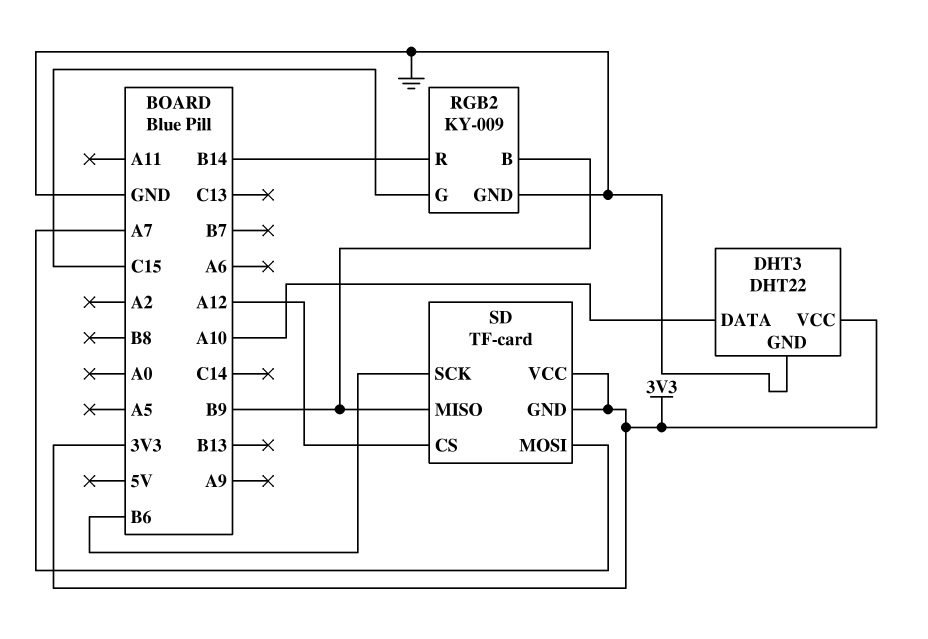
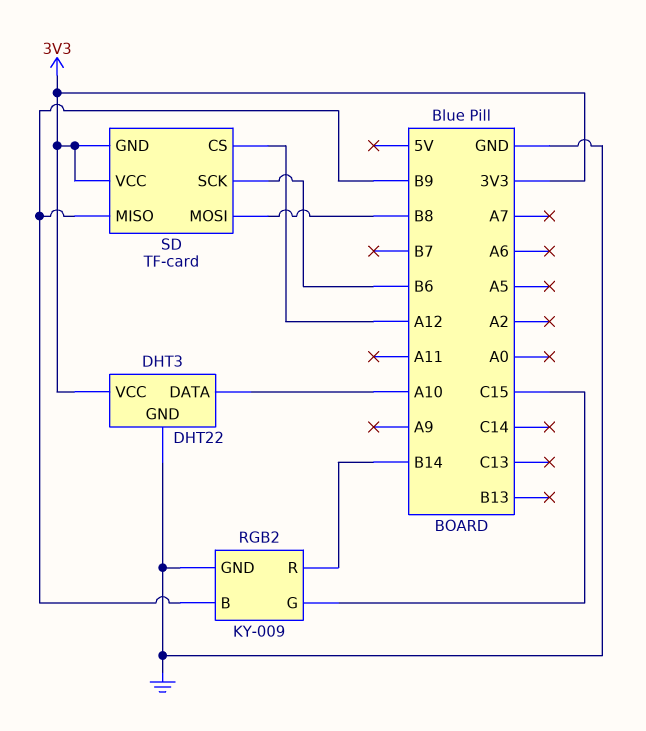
SD pin MOSI: A7 -> B8

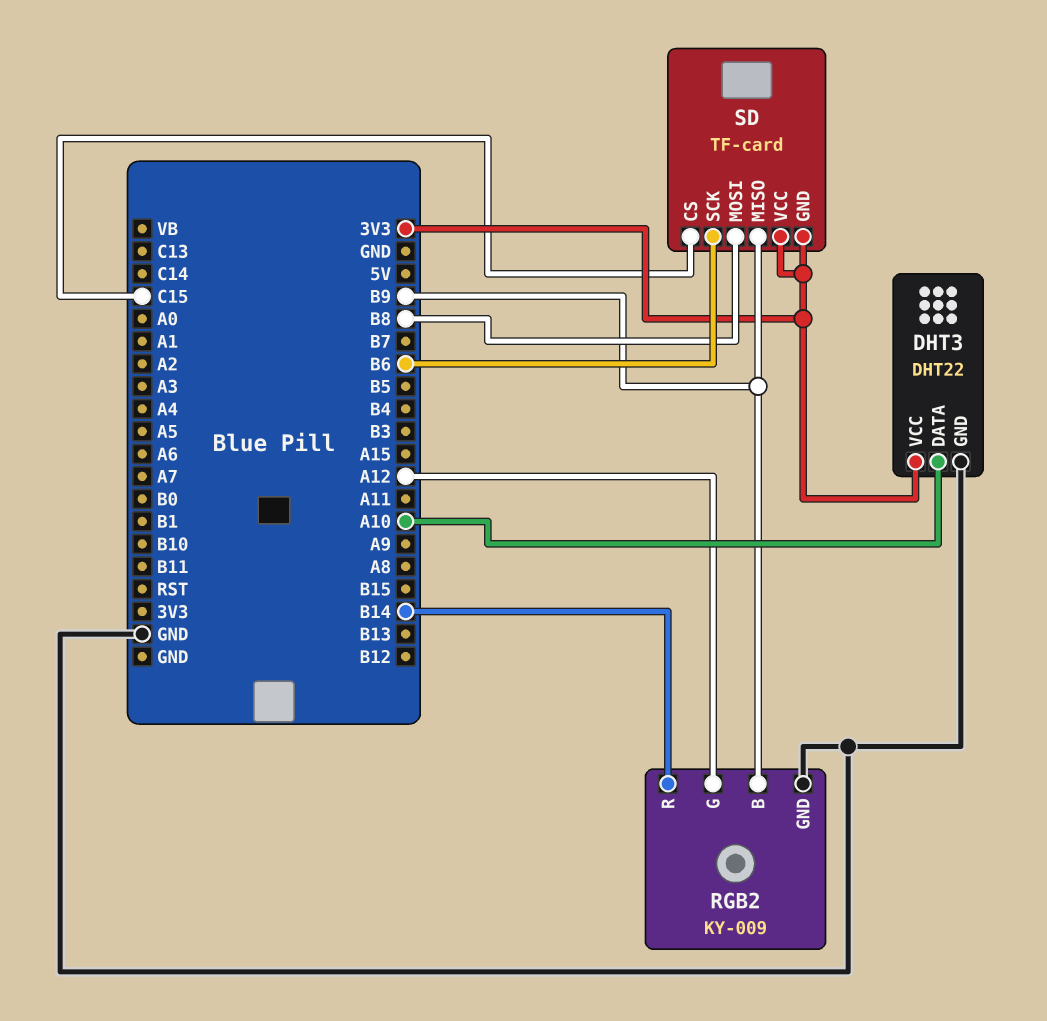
RGB2 pin G: C15 -> A12
SD pin CS: A12 -> C15

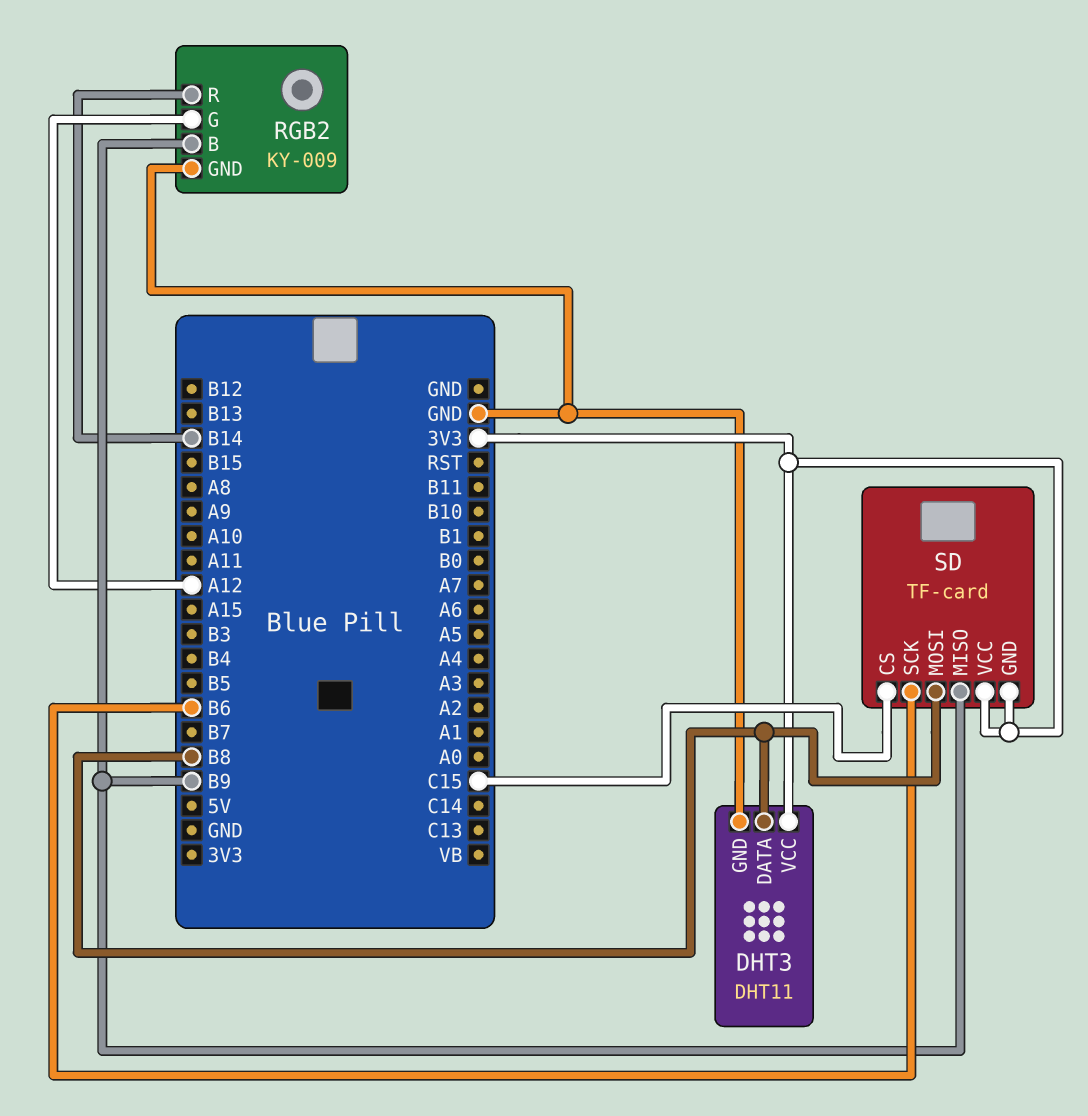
DHT3: DHT22 -> DHT11
DHT3 pin DATA: A10 -> B8

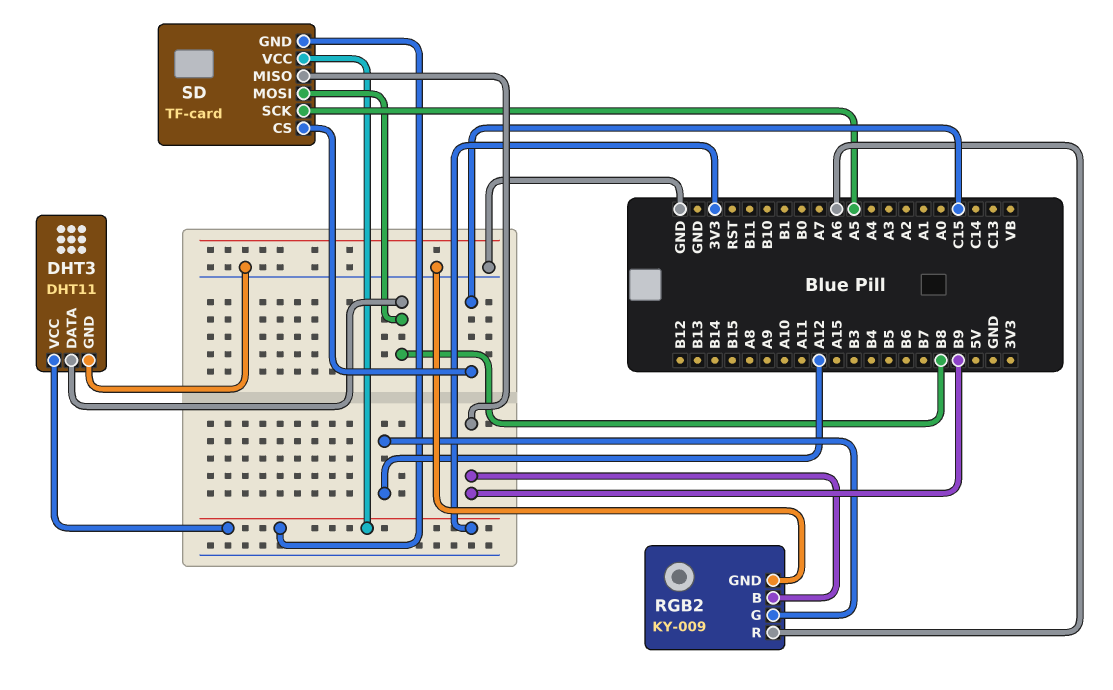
RGB2 pin R: B14 -> A6
SD pin SCK: B6 -> A5

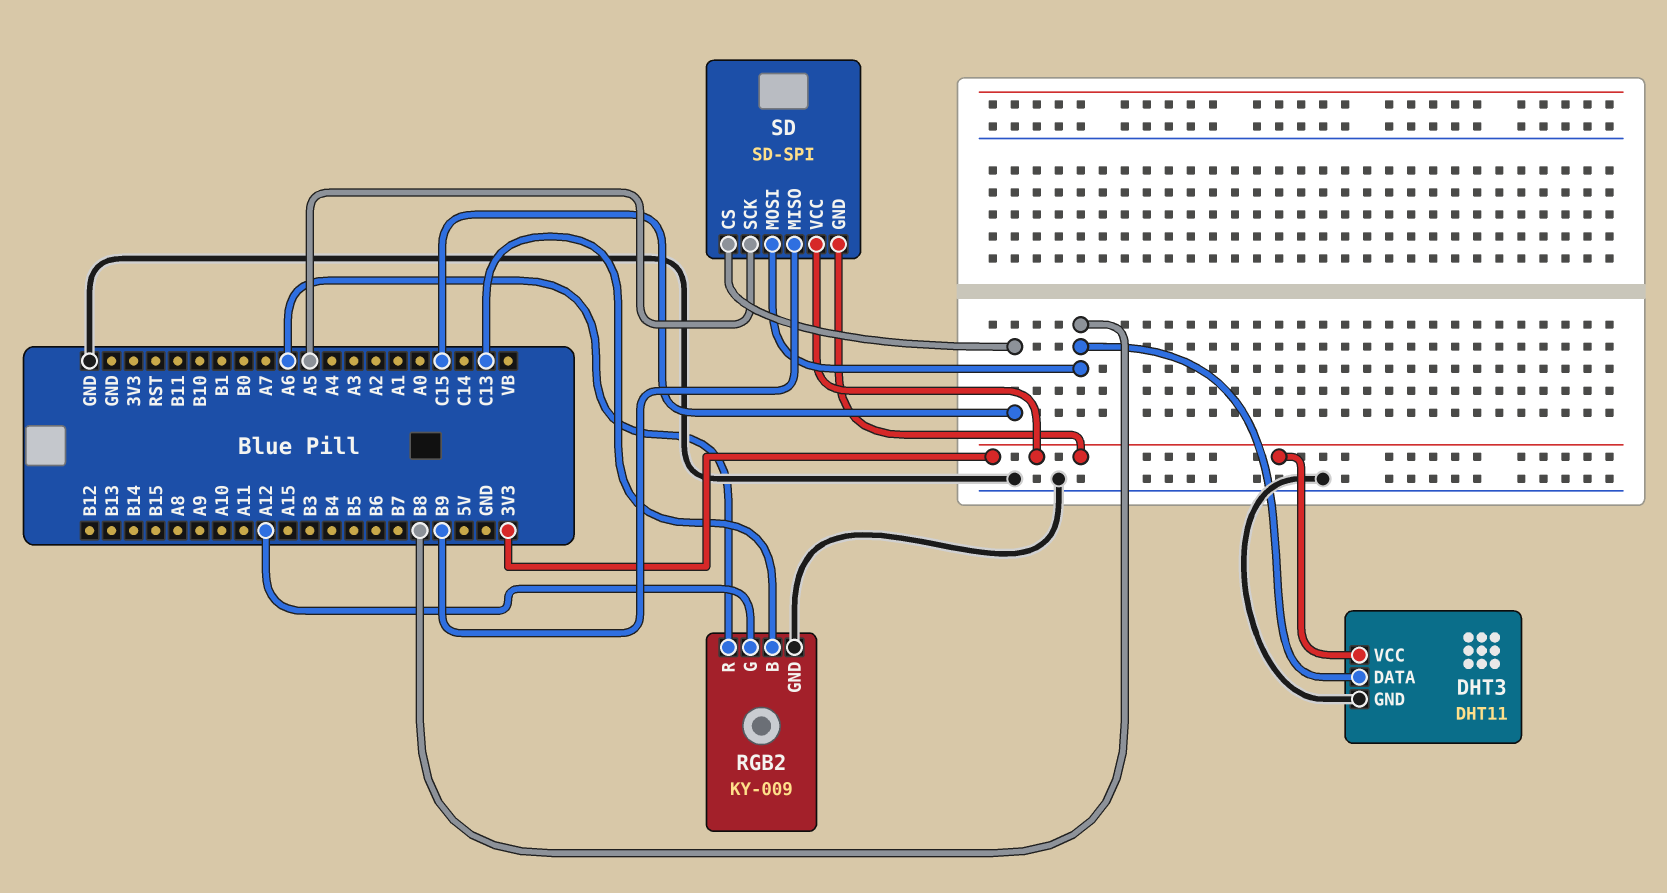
RGB2 pin B: B9 -> C13
SD: TF-card -> SD-SPI

